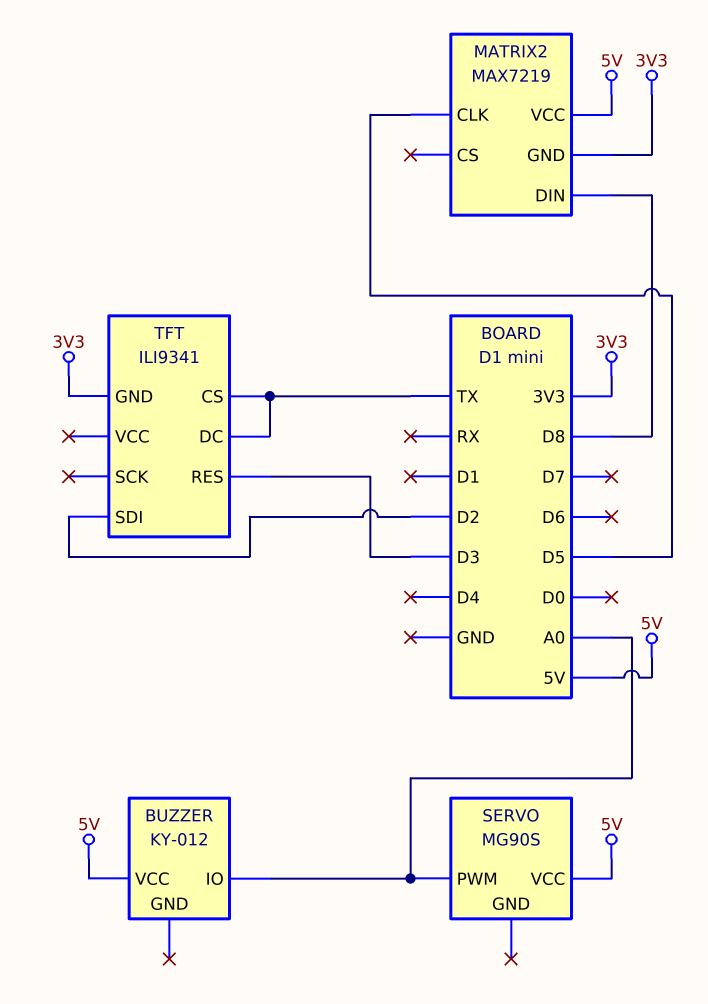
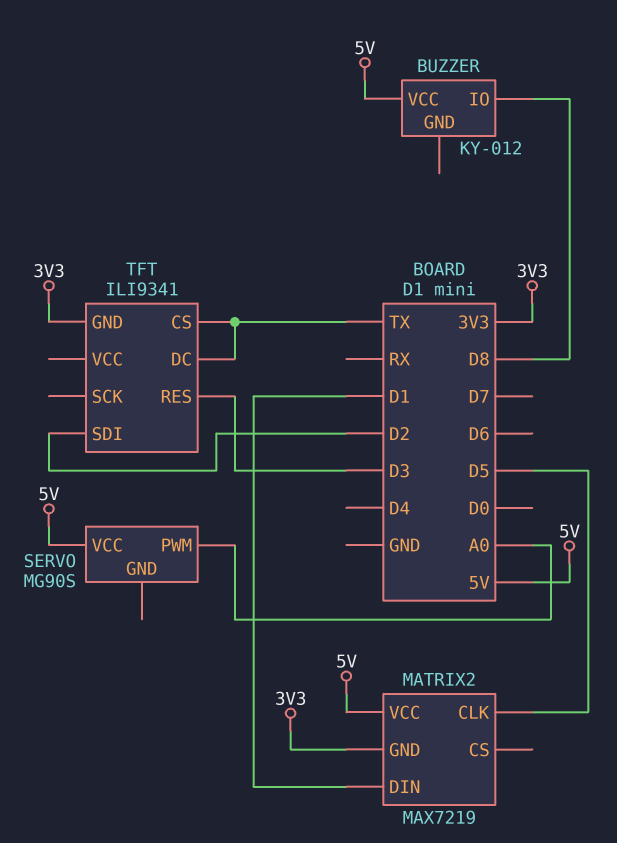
BUZZER pin IO: A0 -> D8
MATRIX2 pin DIN: D8 -> D1

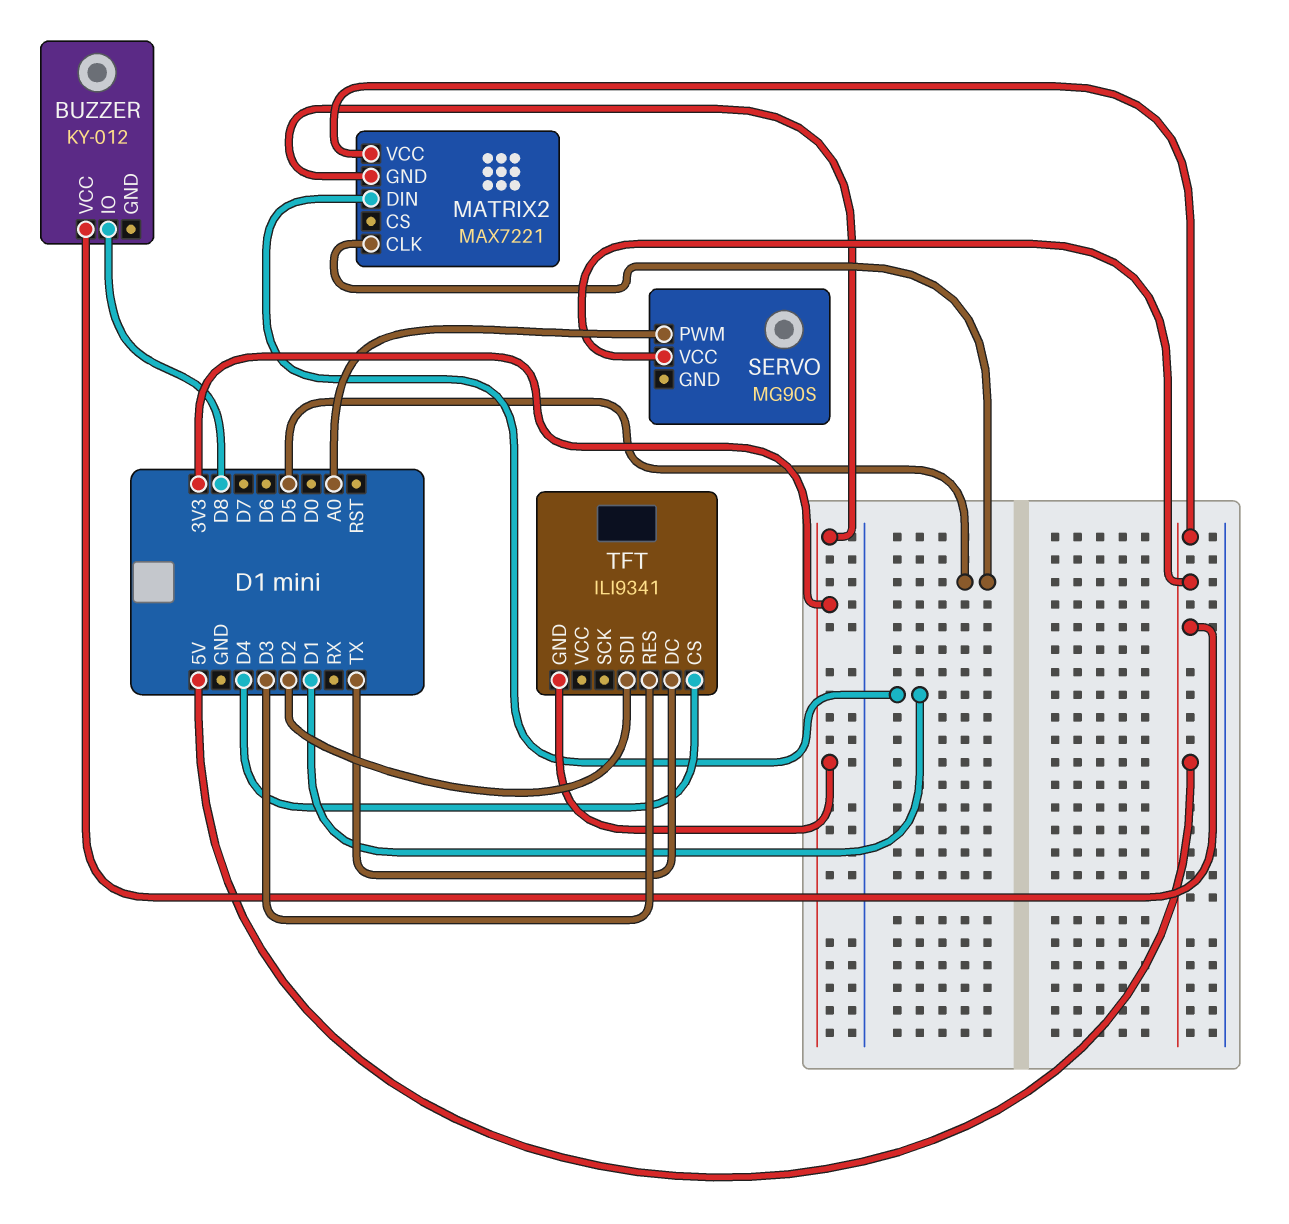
MATRIX2: MAX7219 -> MAX7221
TFT pin CS: TX -> D4

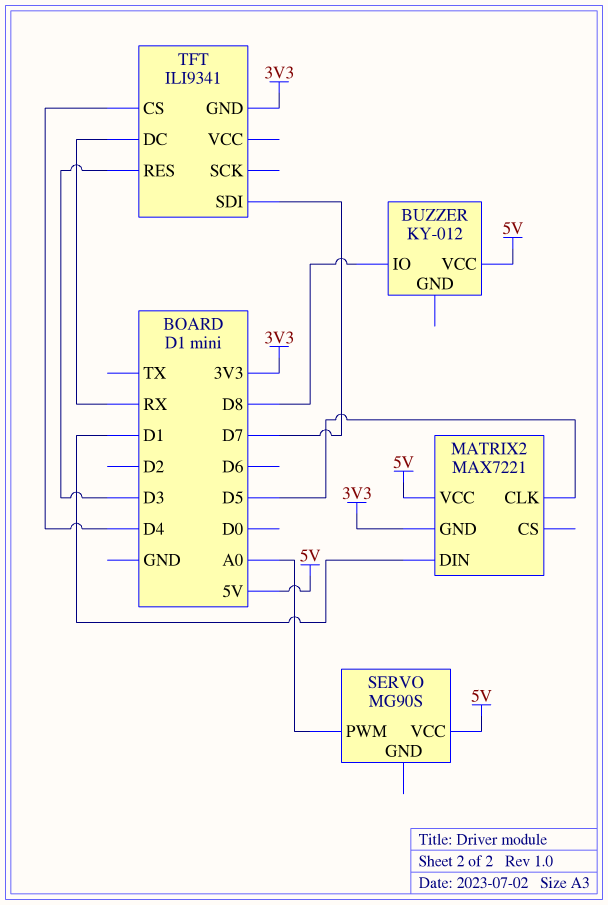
TFT pin DC: TX -> RX
TFT pin SDI: D2 -> D7

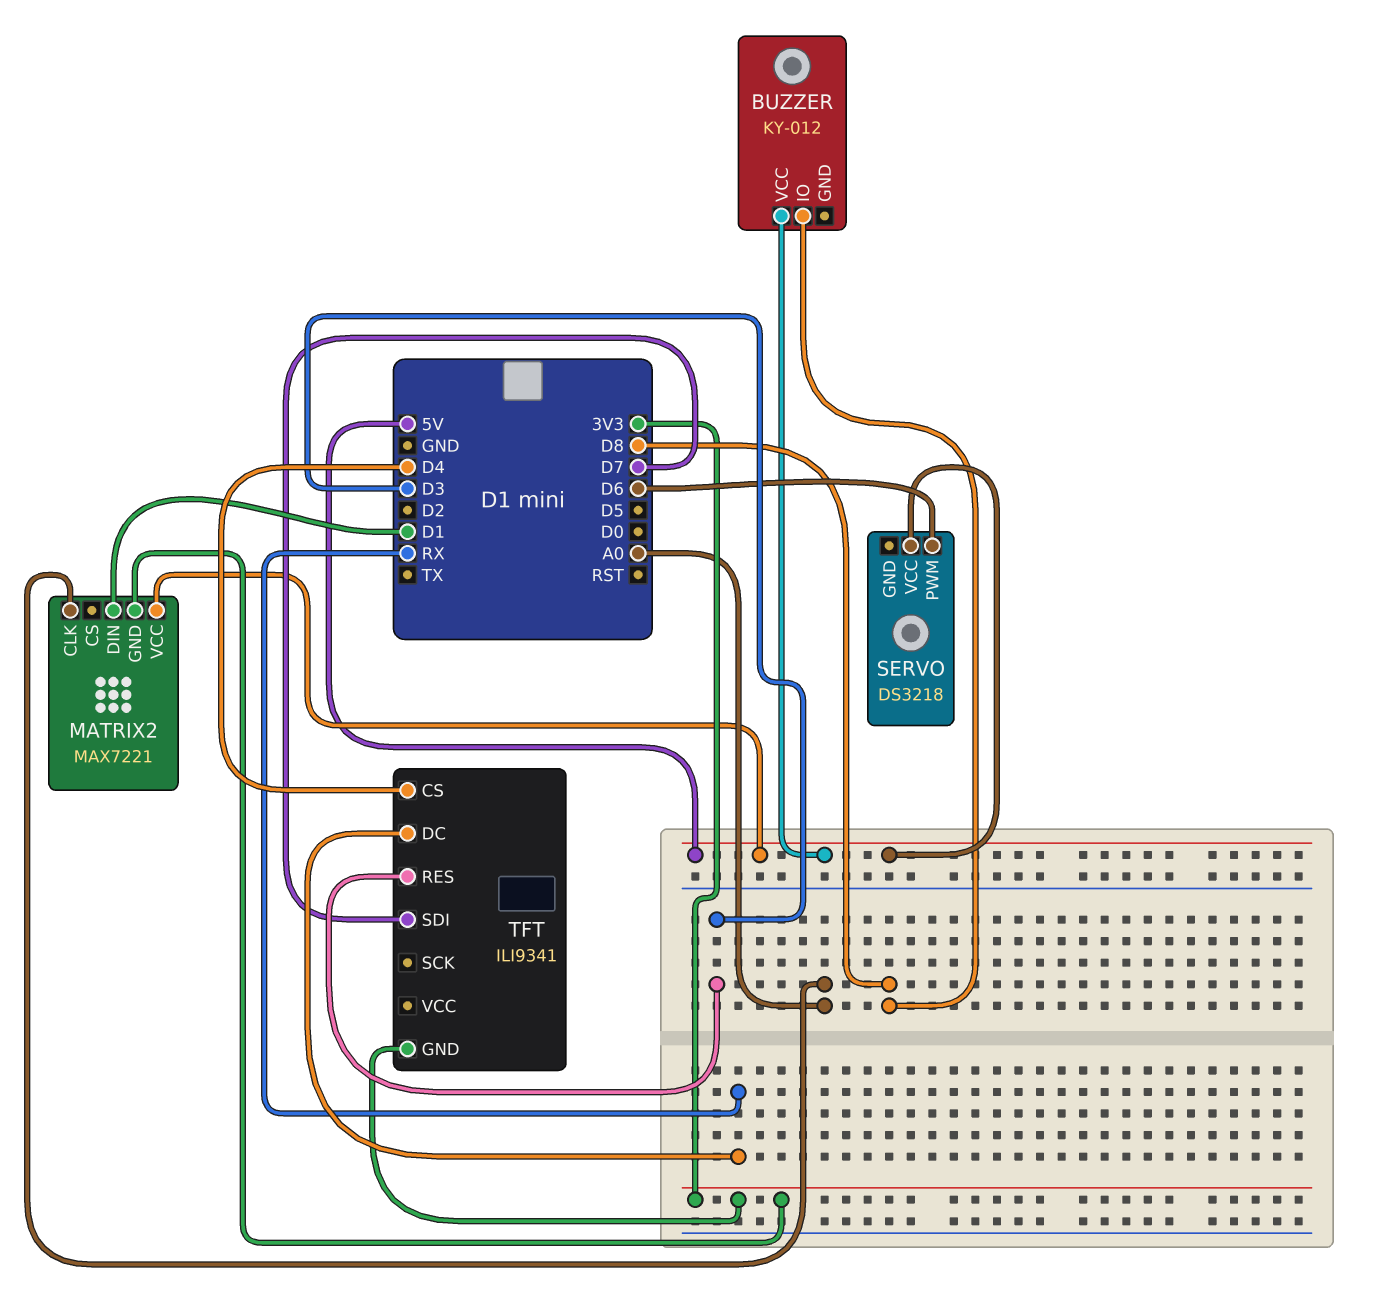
MATRIX2 pin CLK: D5 -> A0
SERVO: MG90S -> DS3218
SERVO pin PWM: A0 -> D6

